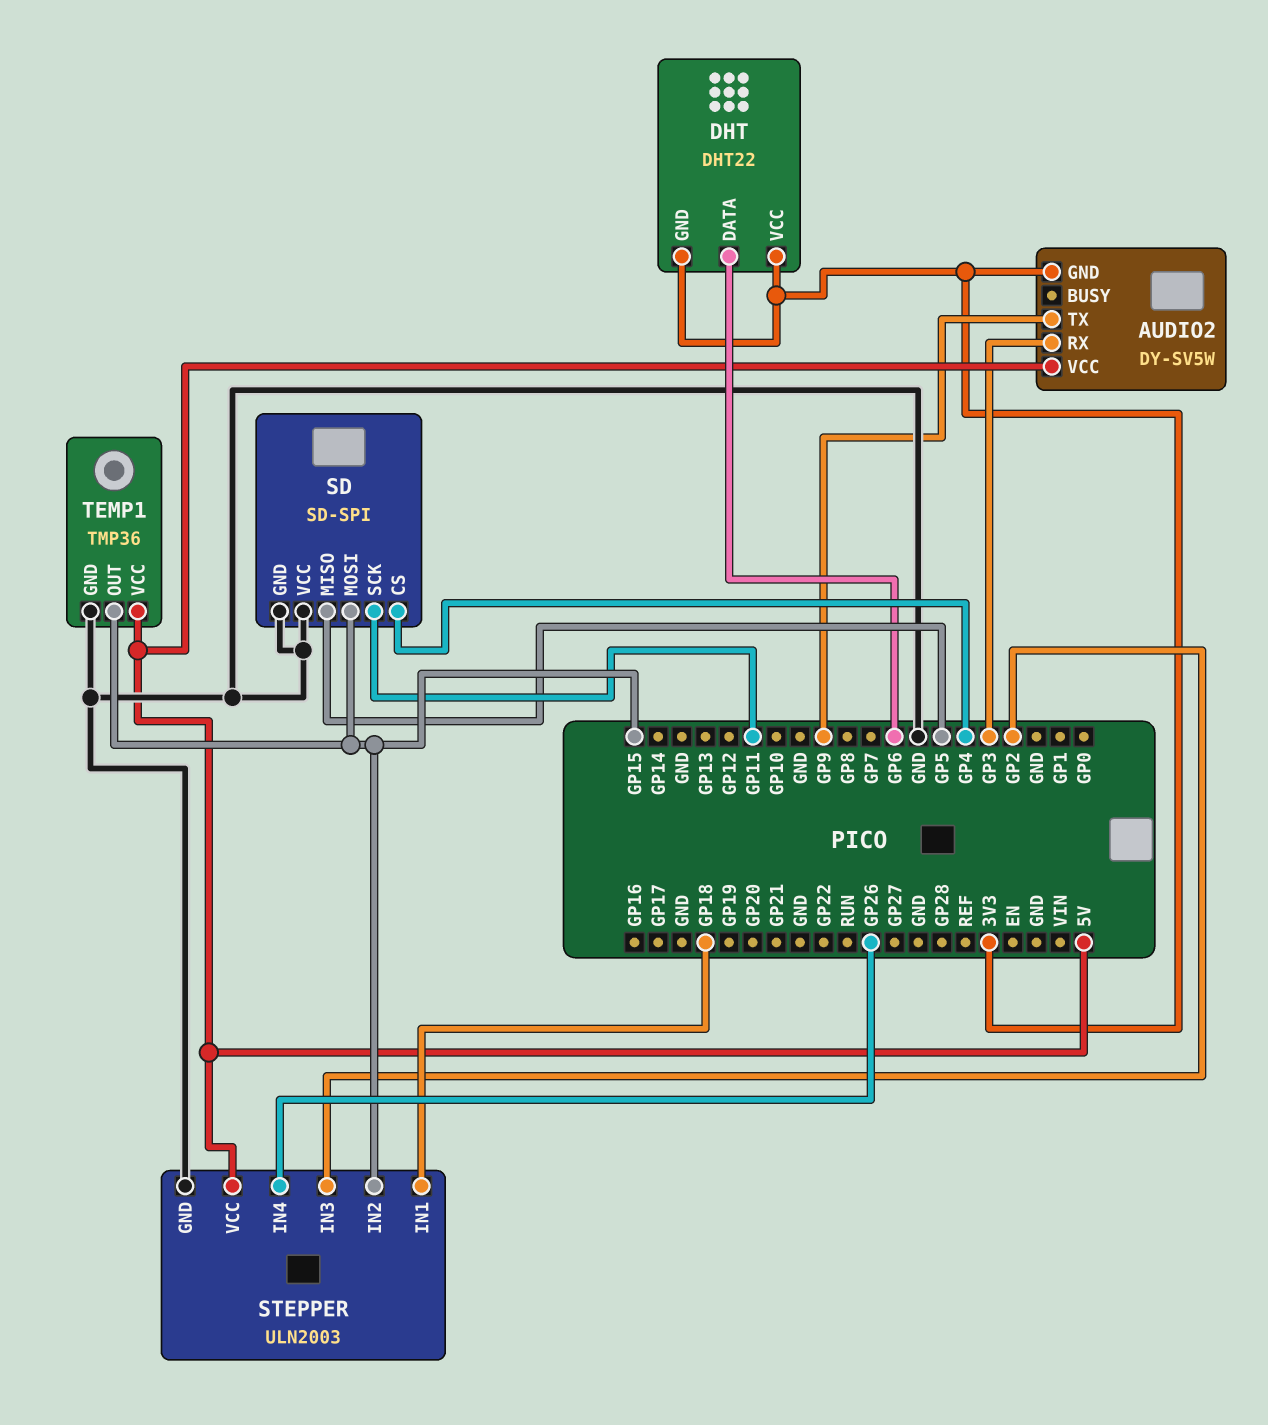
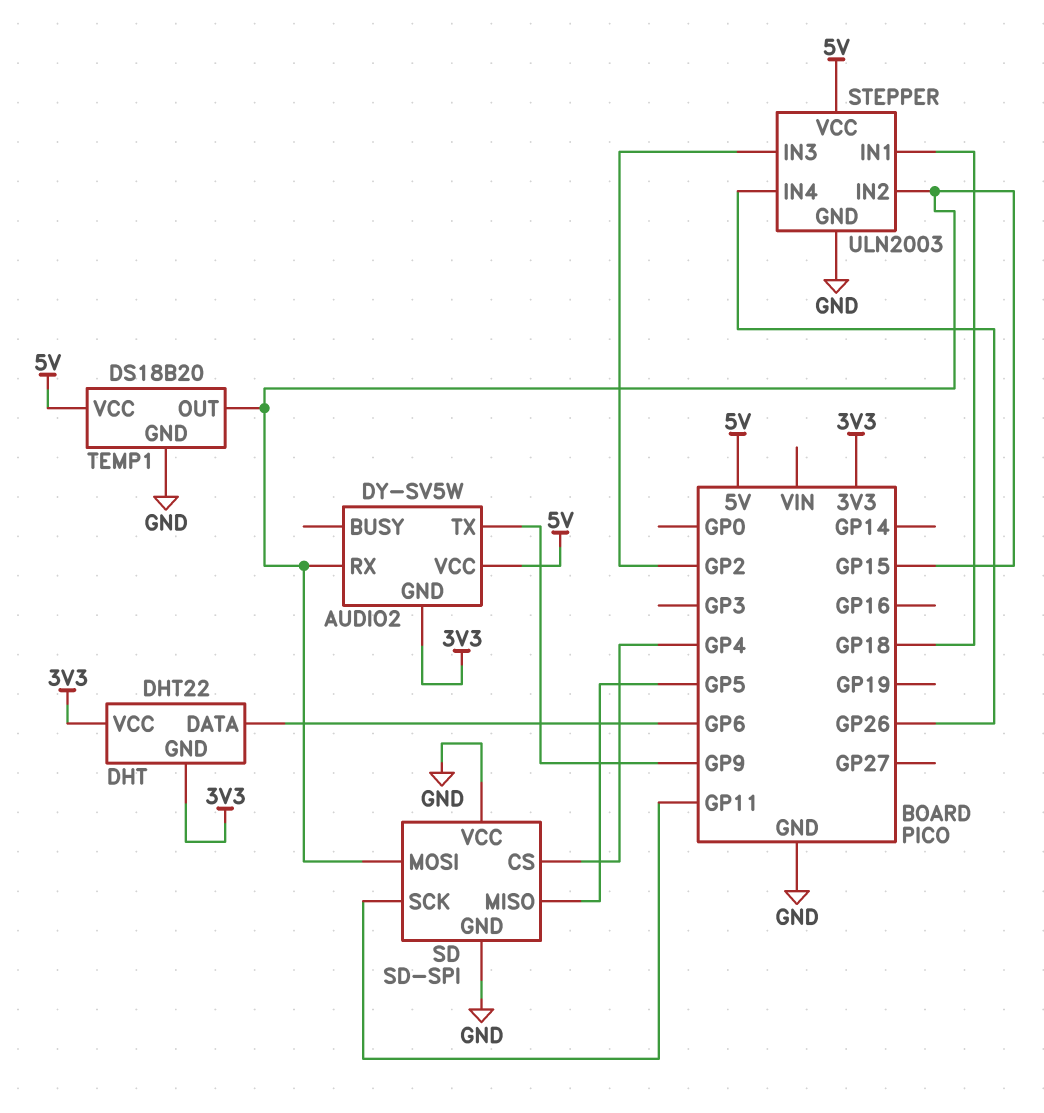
AUDIO2 pin RX: GP3 -> GP15
TEMP1: TMP36 -> DS18B20

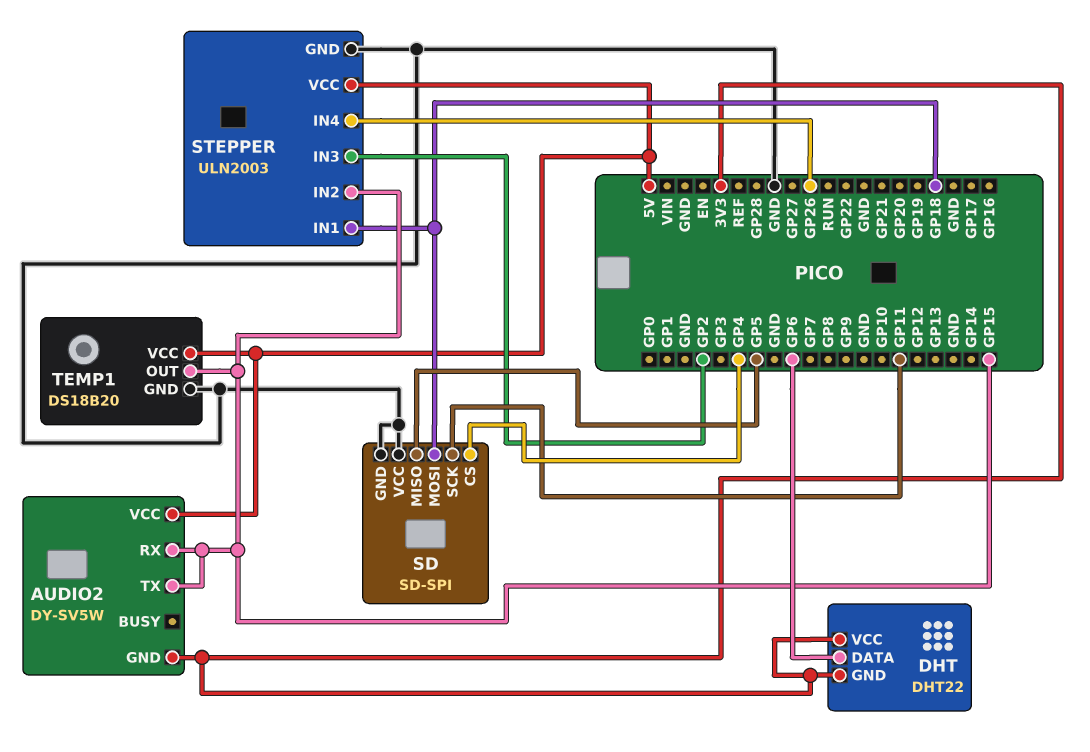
AUDIO2 pin TX: GP9 -> GP15
SD pin MOSI: GP15 -> GP18

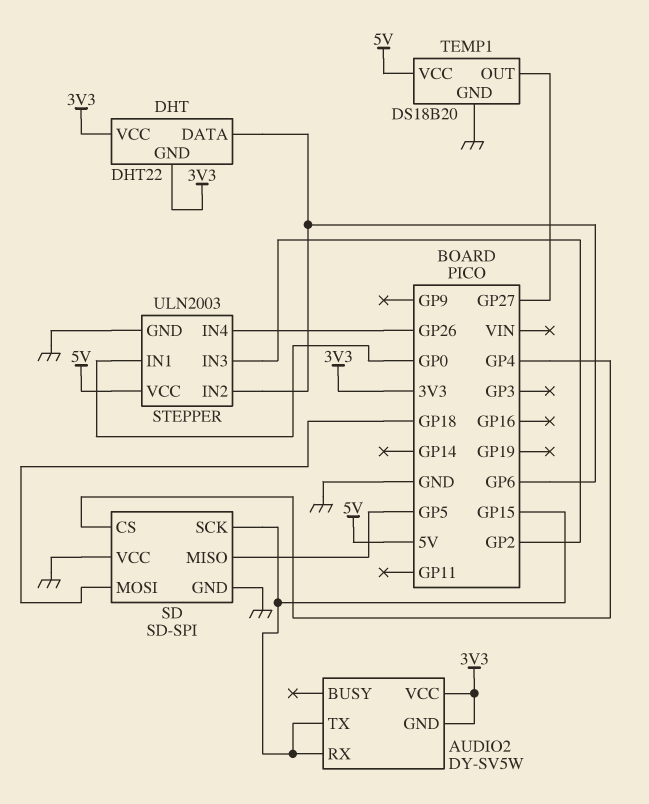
AUDIO2 pin VCC: 5V -> 3V3
SD pin SCK: GP11 -> GP15
STEPPER pin IN1: GP18 -> GP0
STEPPER pin IN2: GP15 -> GP6
TEMP1 pin OUT: GP15 -> GP27

